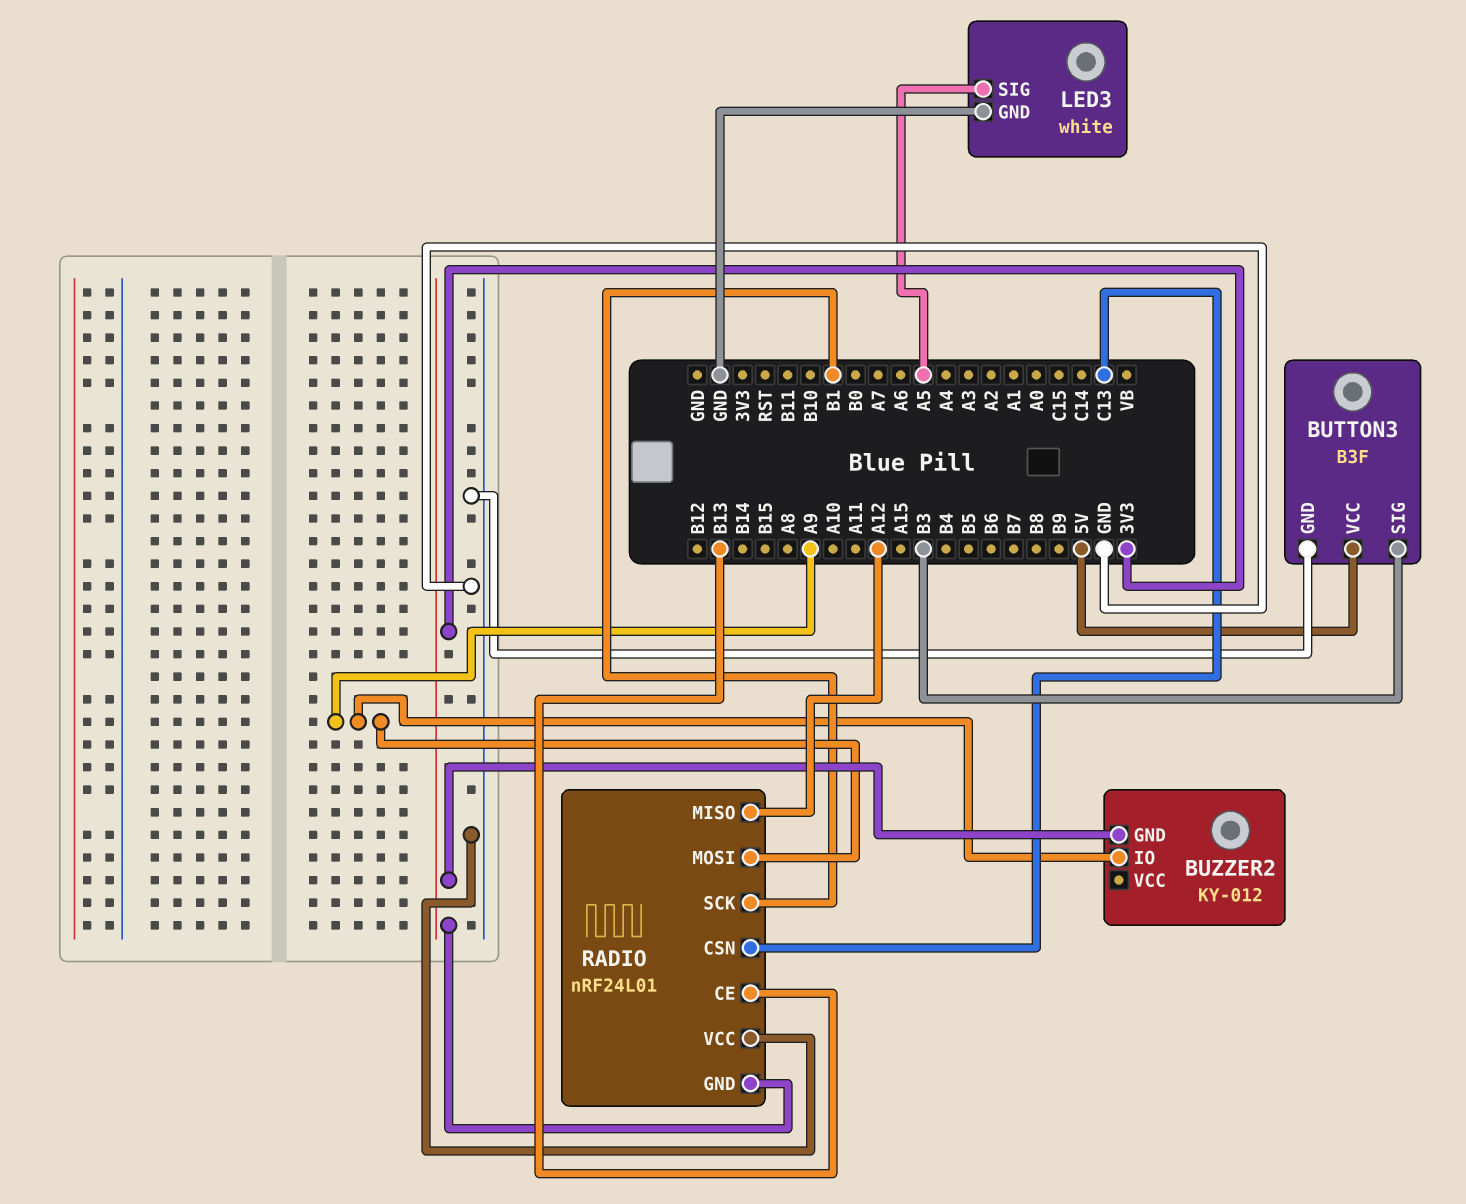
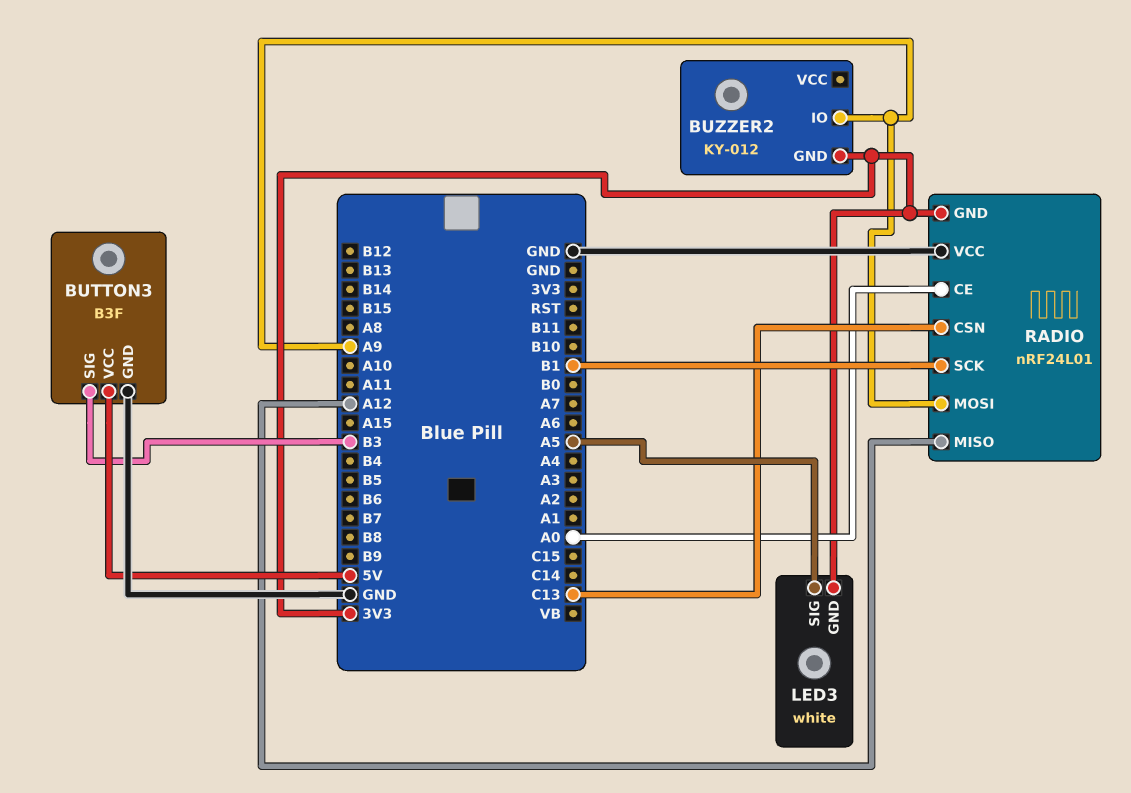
LED3 pin GND: GND -> 3V3
RADIO pin CE: B13 -> A0

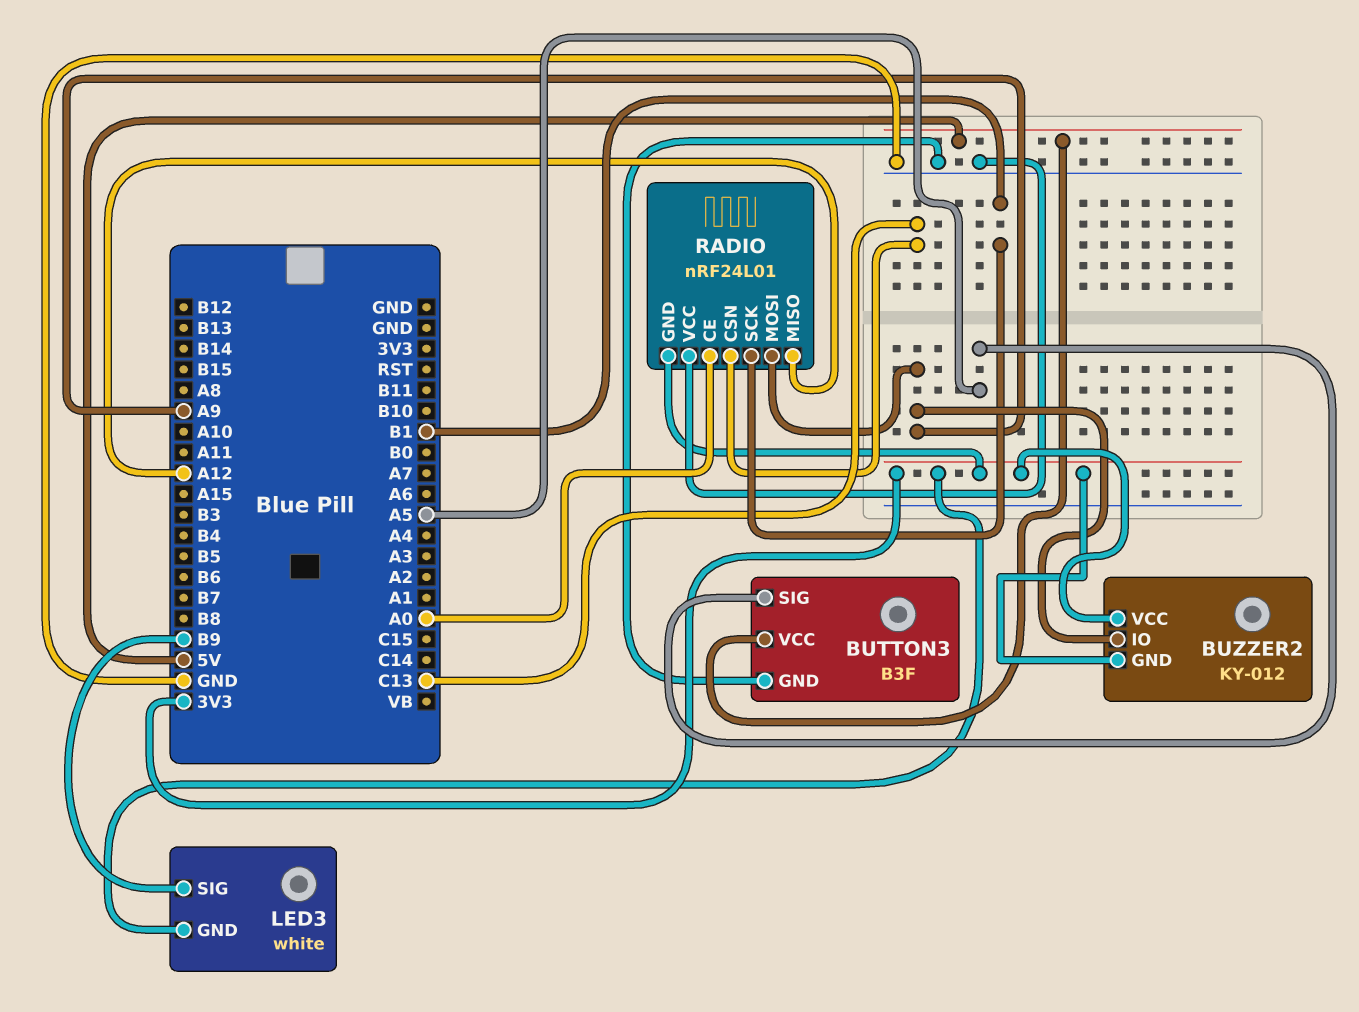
BUTTON3 pin SIG: B3 -> A5
BUZZER2 pin VCC: none -> 3V3
LED3 pin SIG: A5 -> B9

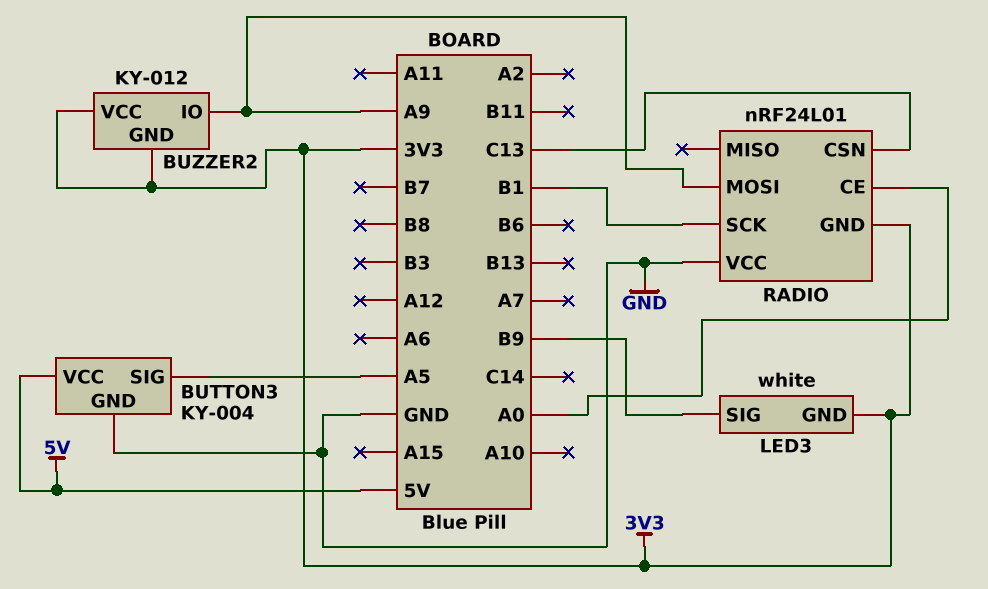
BUTTON3: B3F -> KY-004
RADIO pin MISO: A12 -> none

